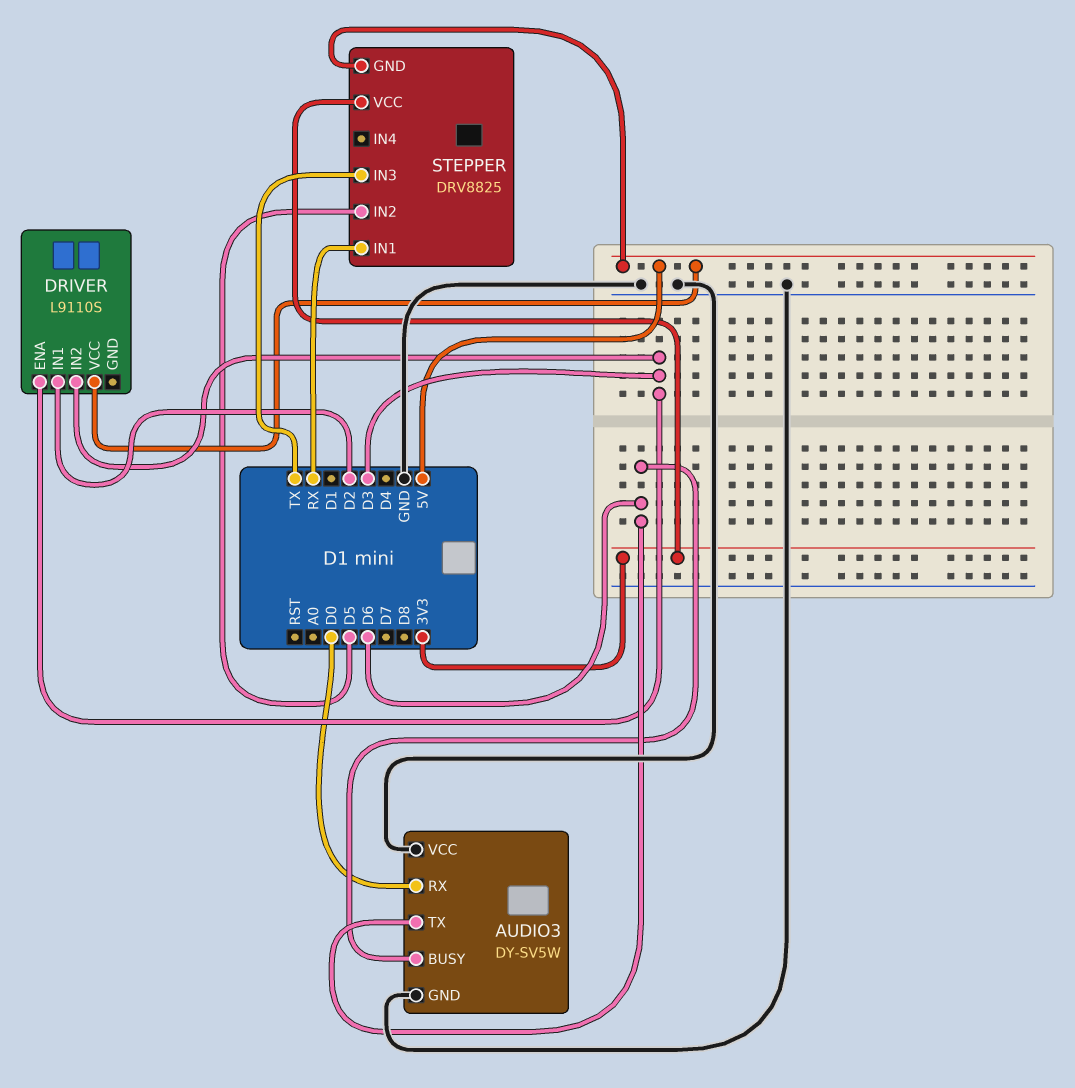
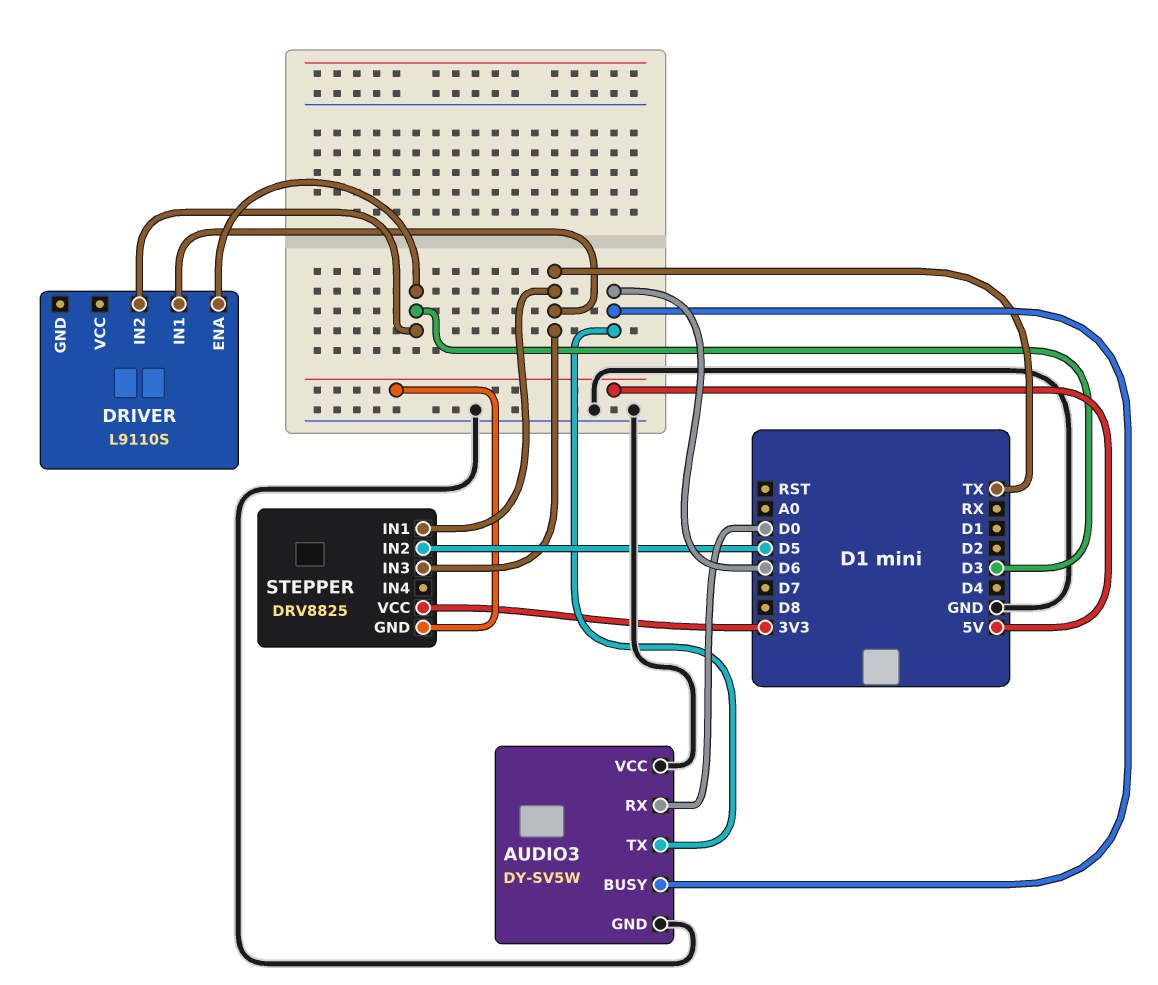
DRIVER pin IN1: D2 -> TX
DRIVER pin VCC: 5V -> none
STEPPER pin IN1: RX -> TX

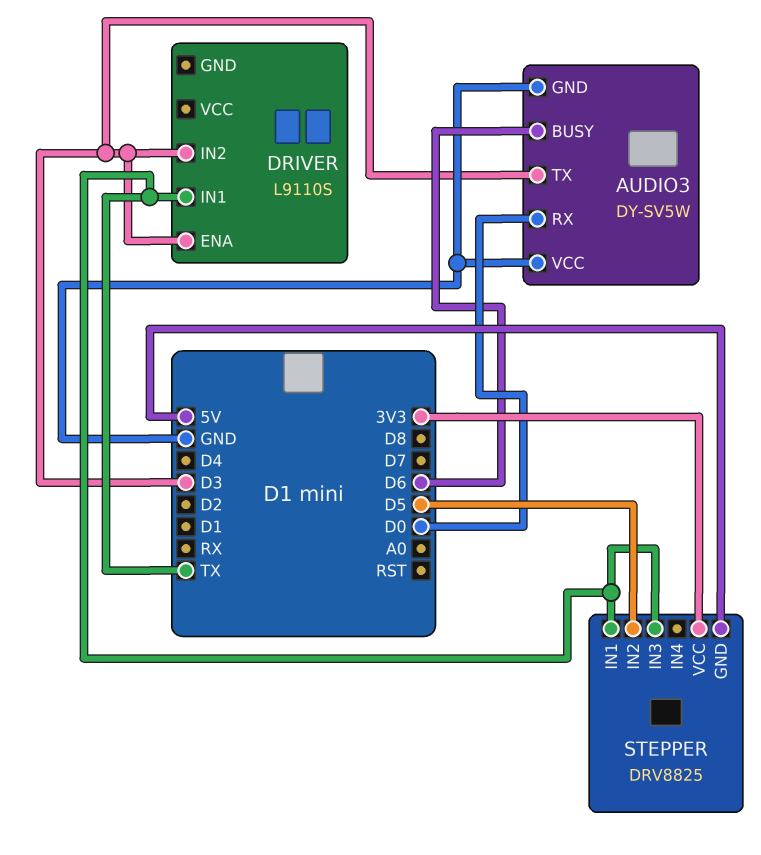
AUDIO3 pin TX: D6 -> D3

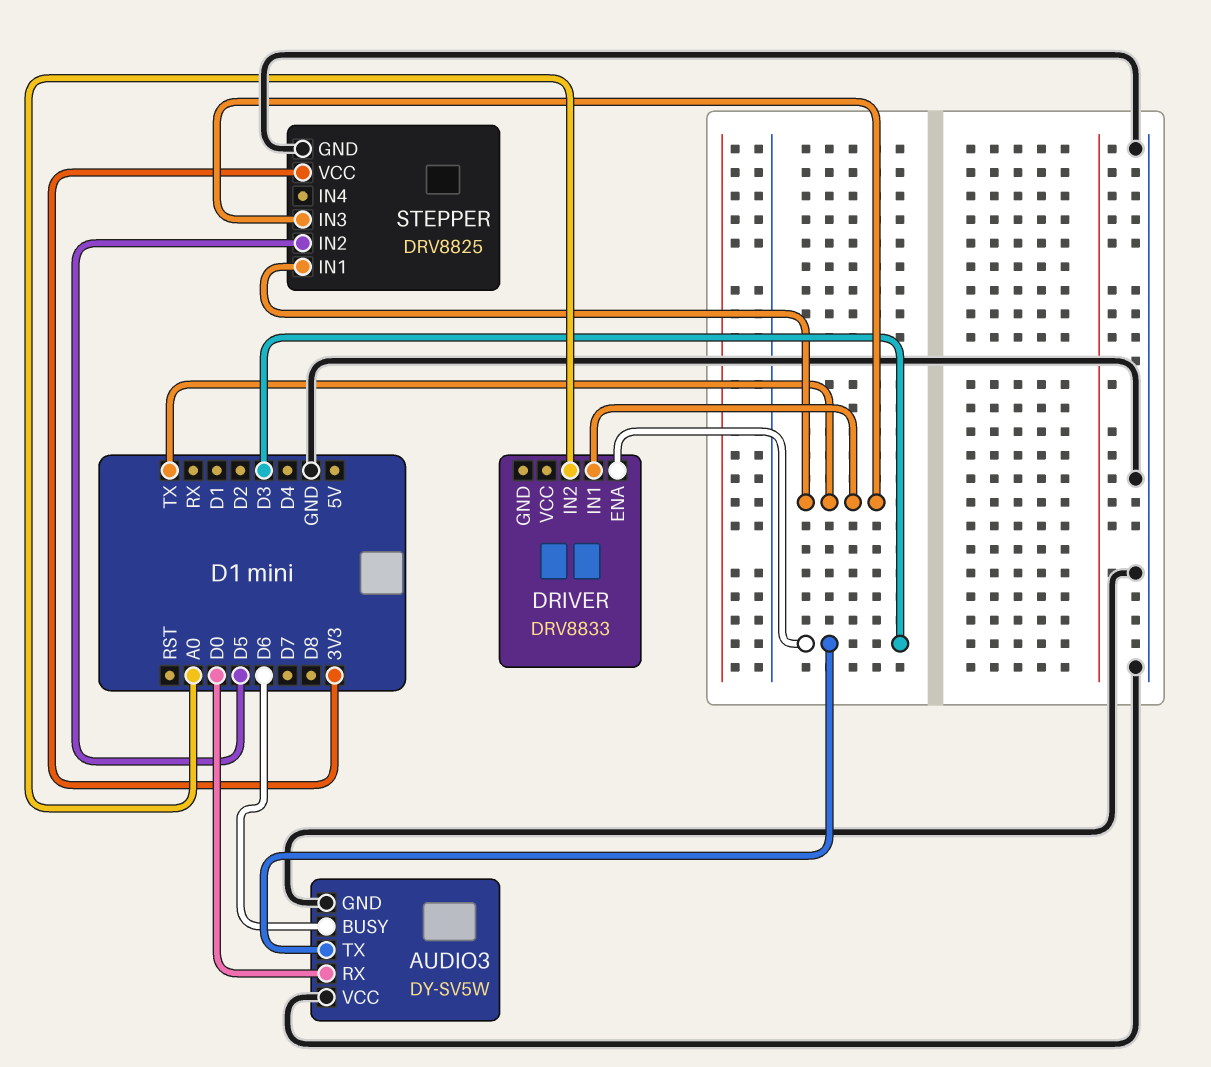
DRIVER: L9110S -> DRV8833
DRIVER pin IN2: D3 -> A0
STEPPER pin GND: 5V -> GND

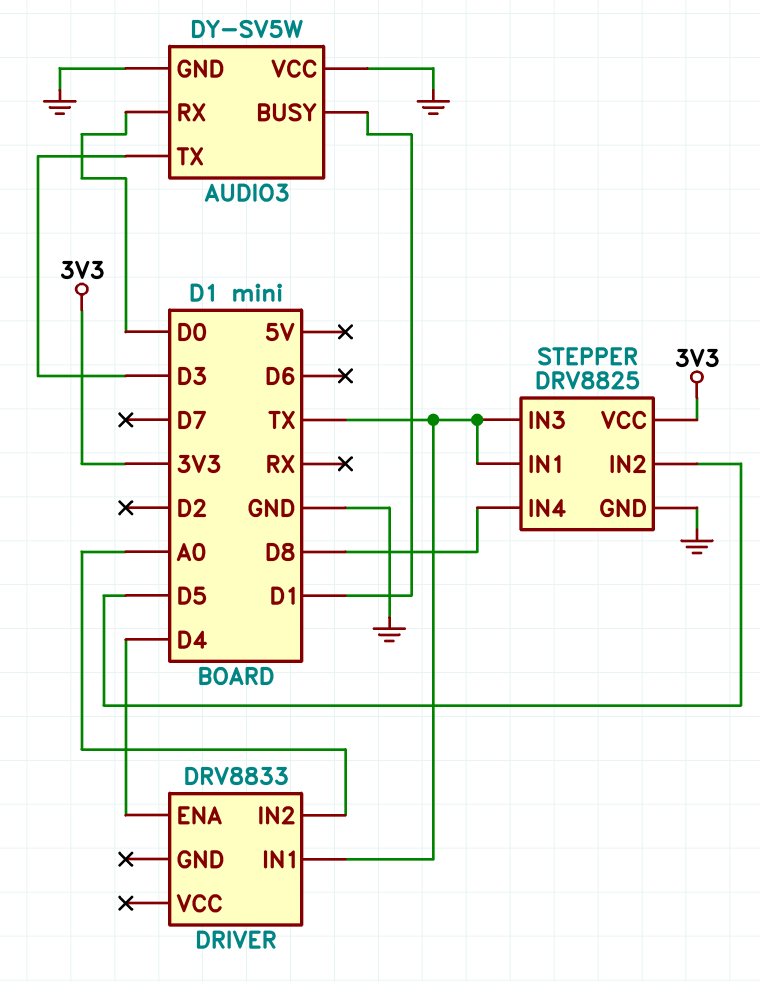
AUDIO3 pin BUSY: D6 -> D1
DRIVER pin ENA: D3 -> D4
STEPPER pin IN4: none -> D8

